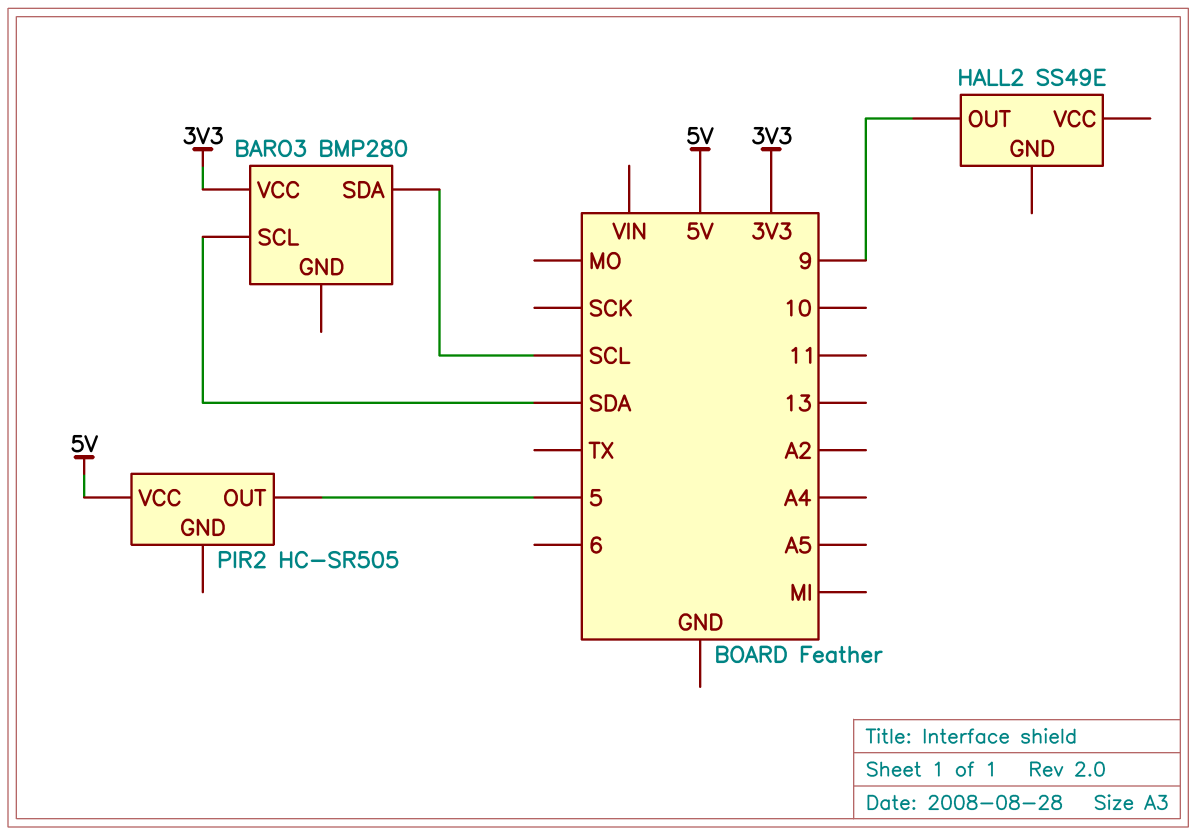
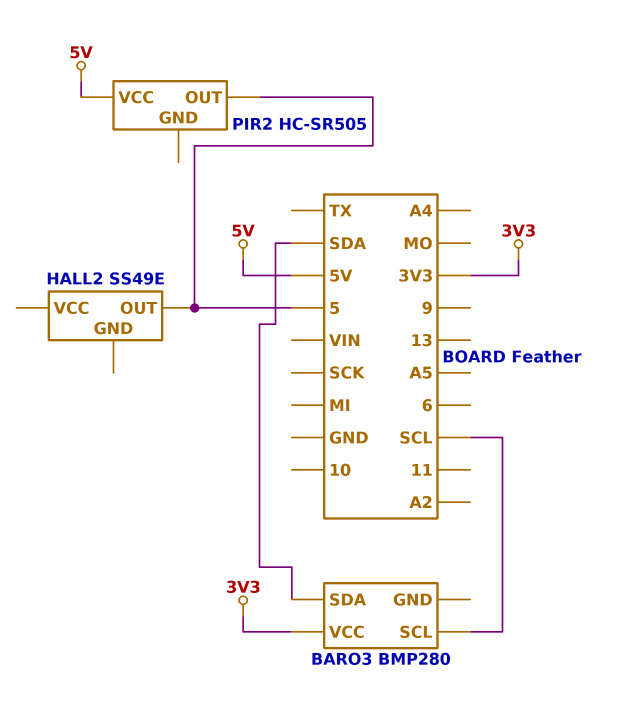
BARO3 pin SCL: SDA -> SCL
BARO3 pin SDA: SCL -> SDA
HALL2 pin OUT: 9 -> 5

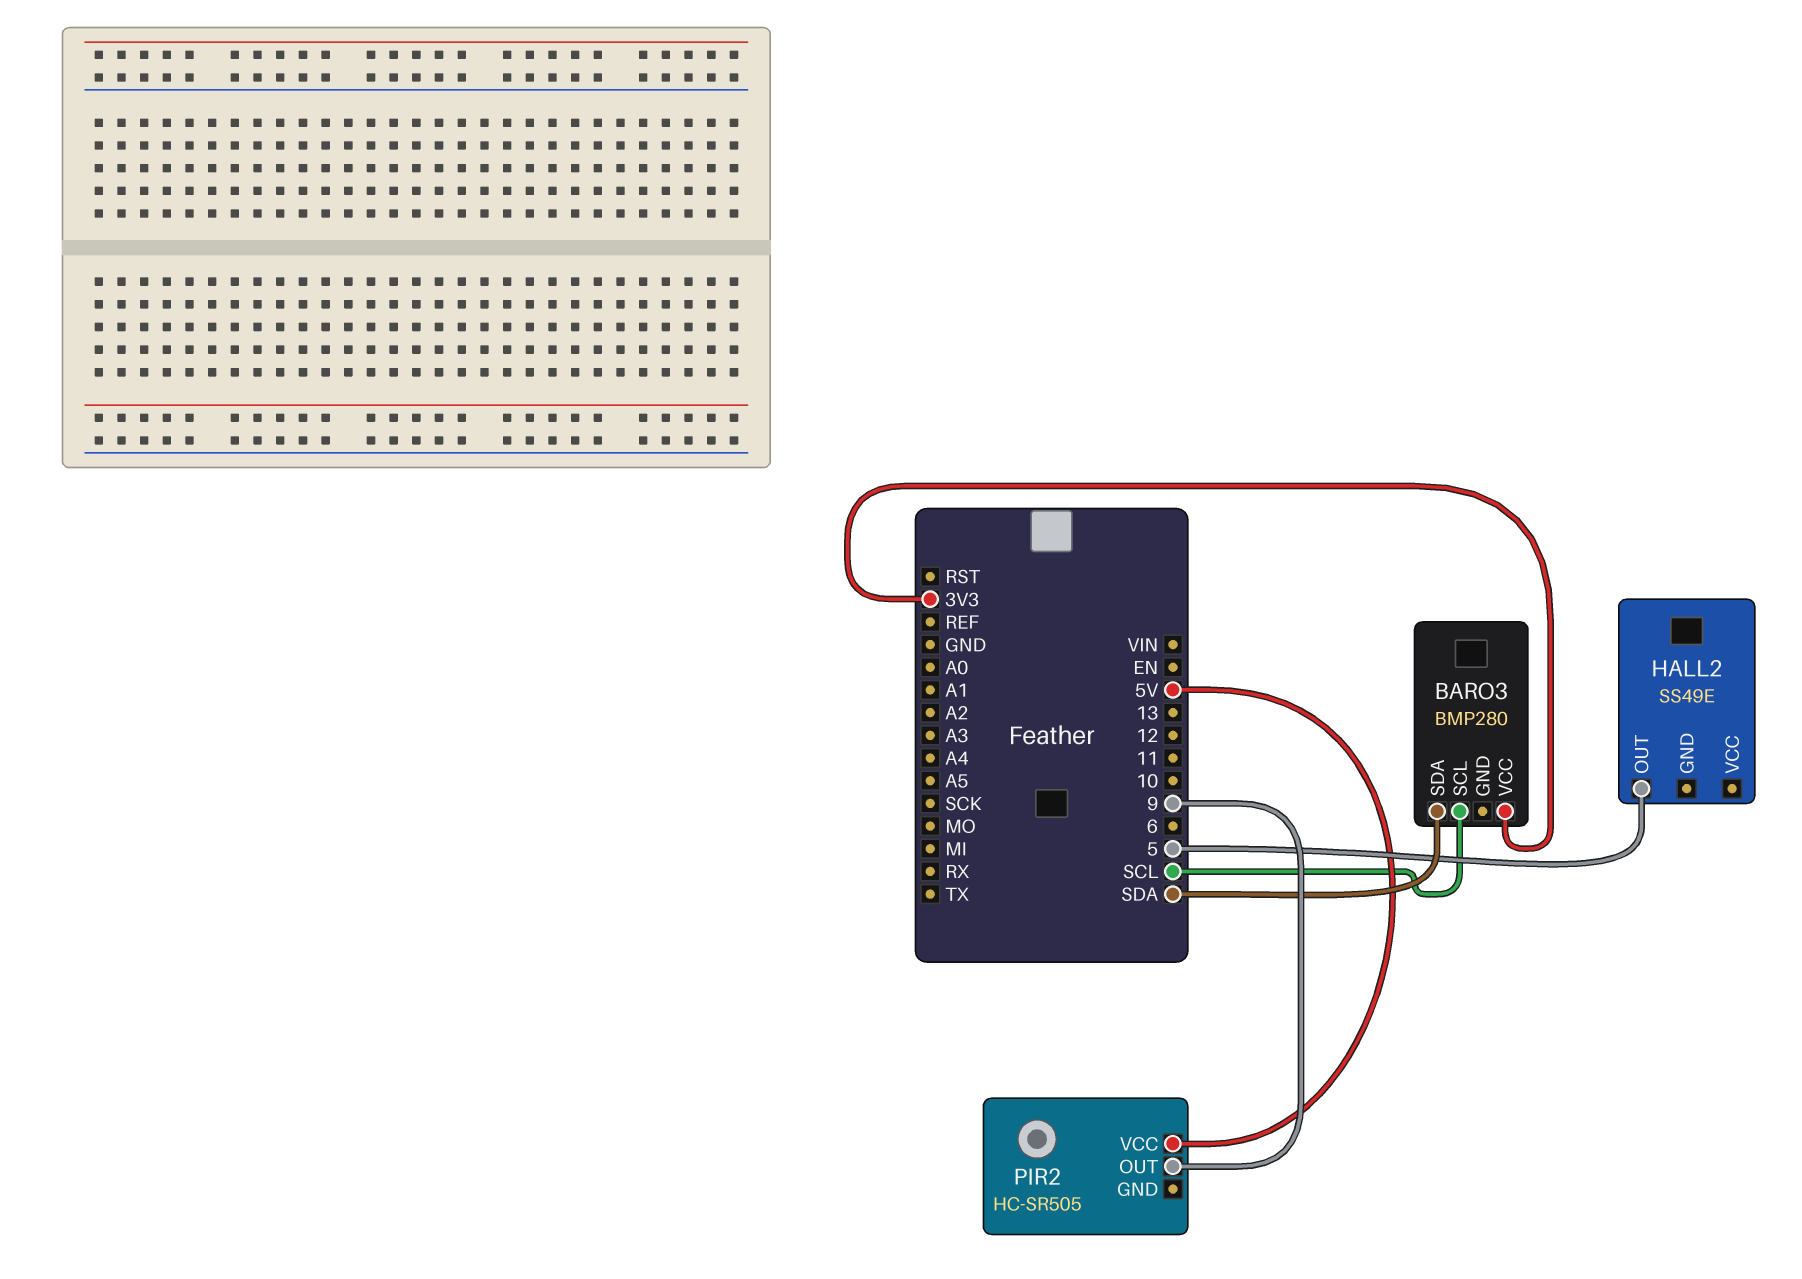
PIR2 pin OUT: 5 -> 9

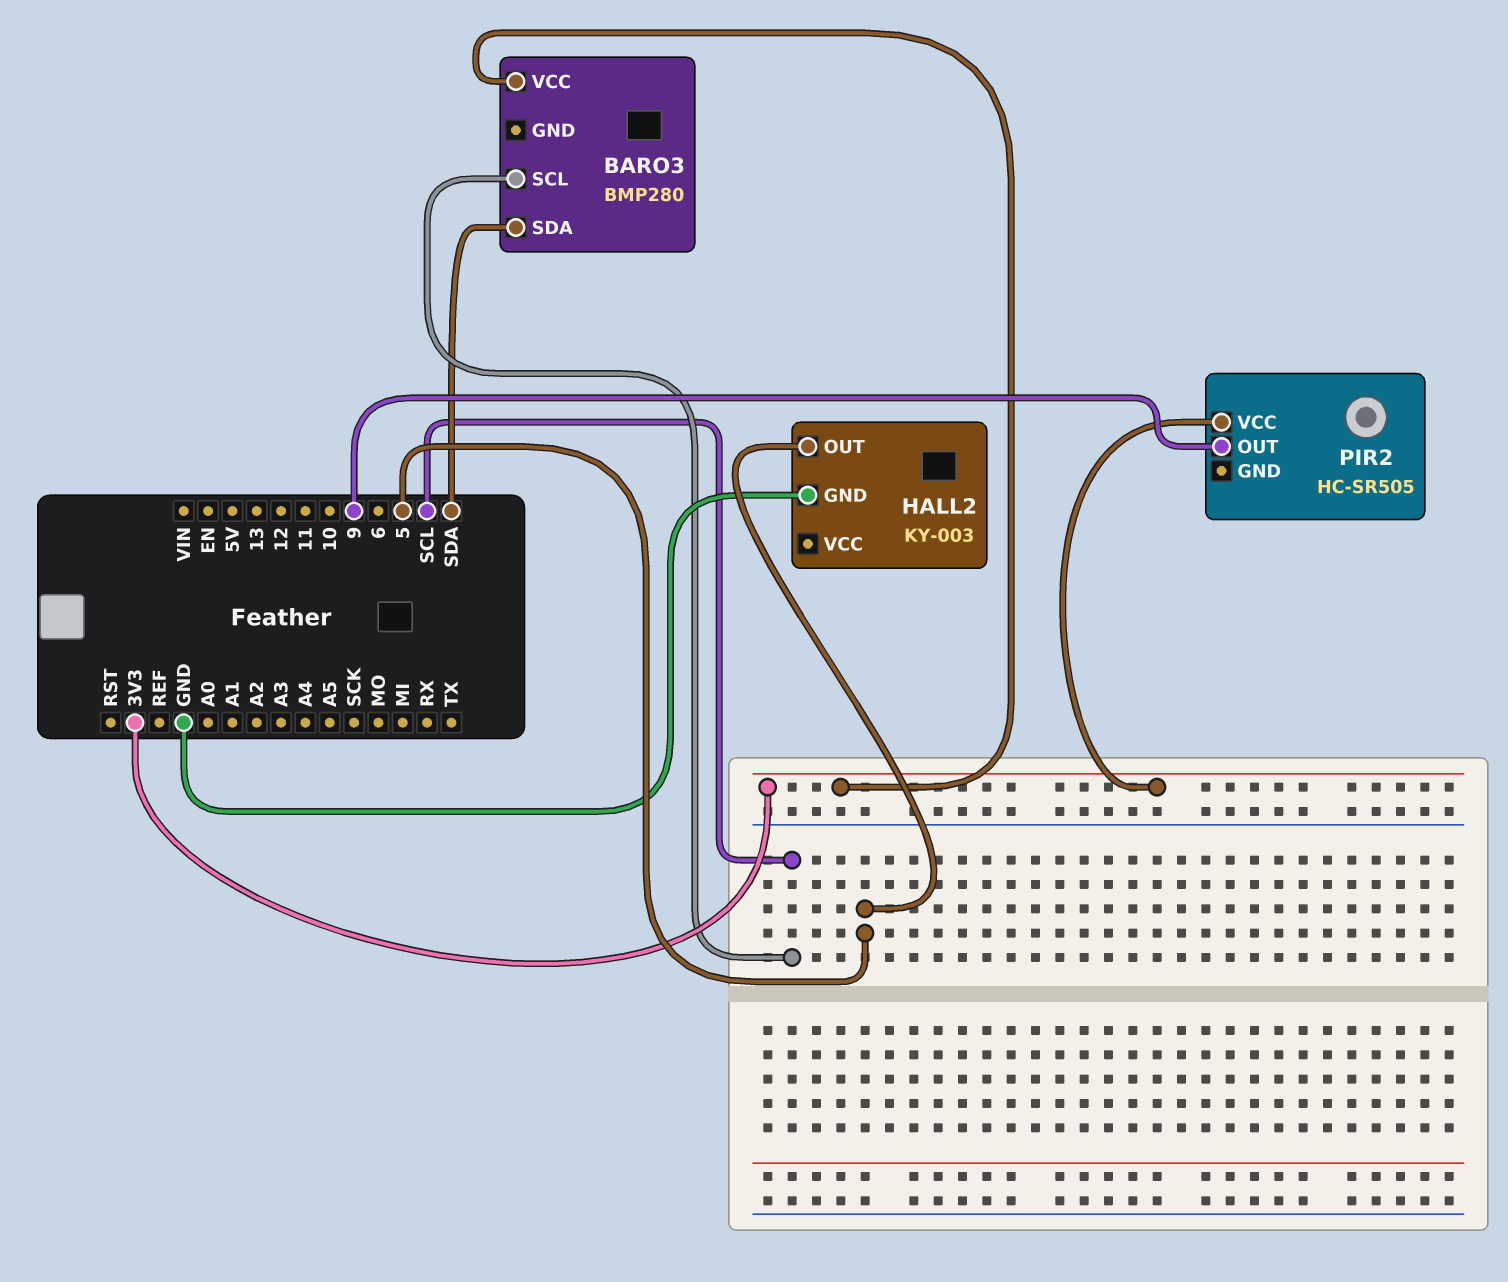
HALL2: SS49E -> KY-003
HALL2 pin GND: none -> GND
PIR2 pin VCC: 5V -> 3V3

